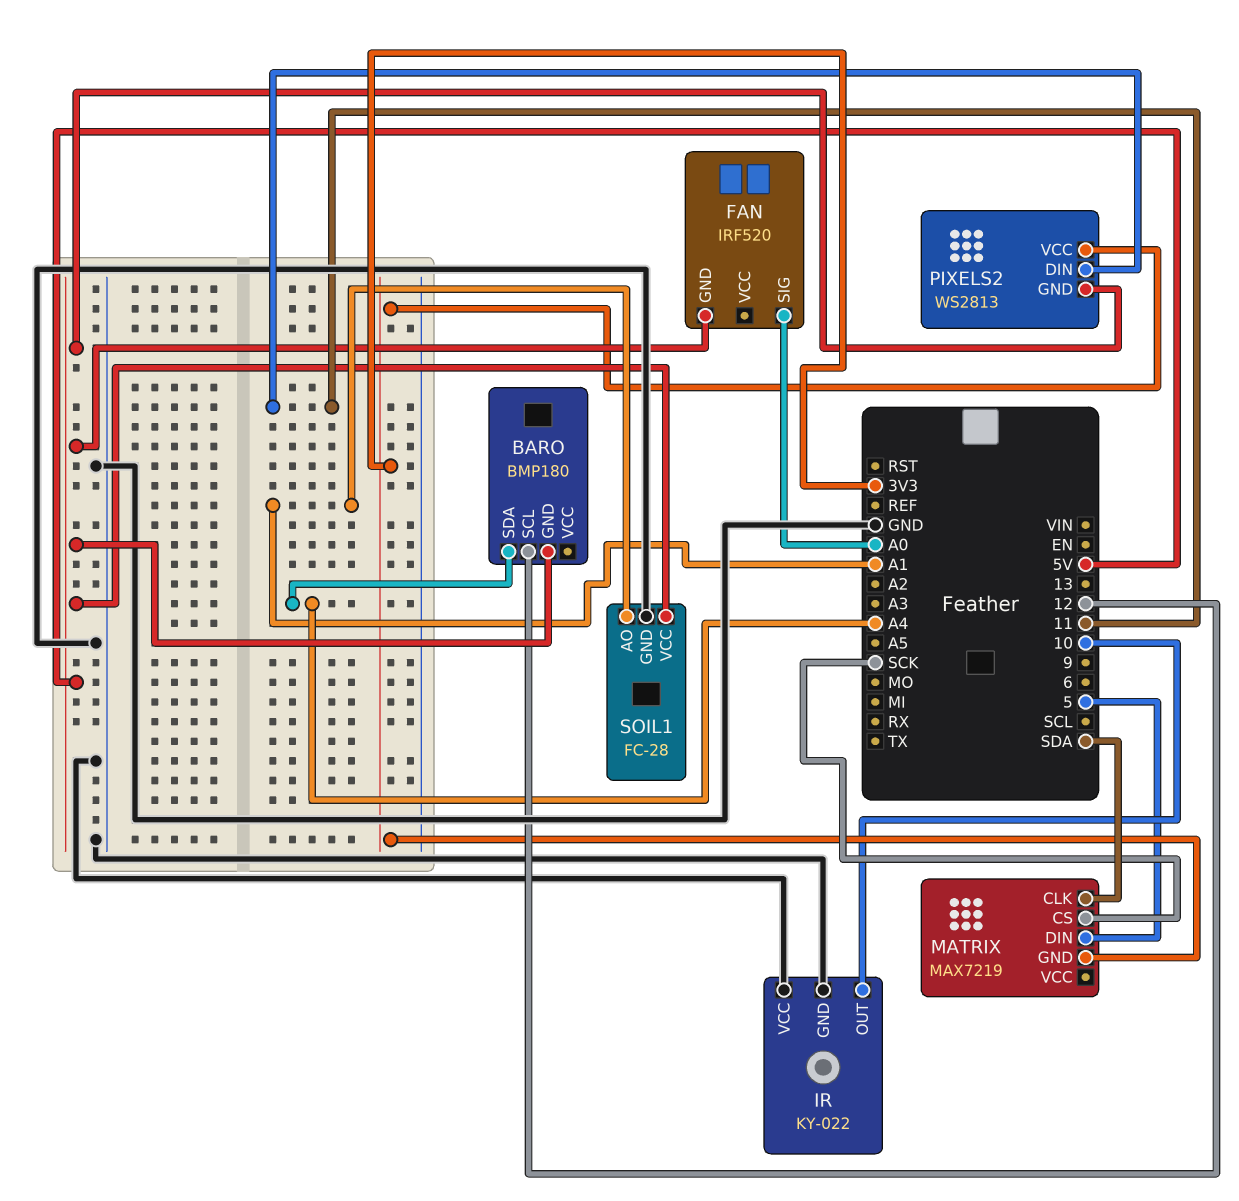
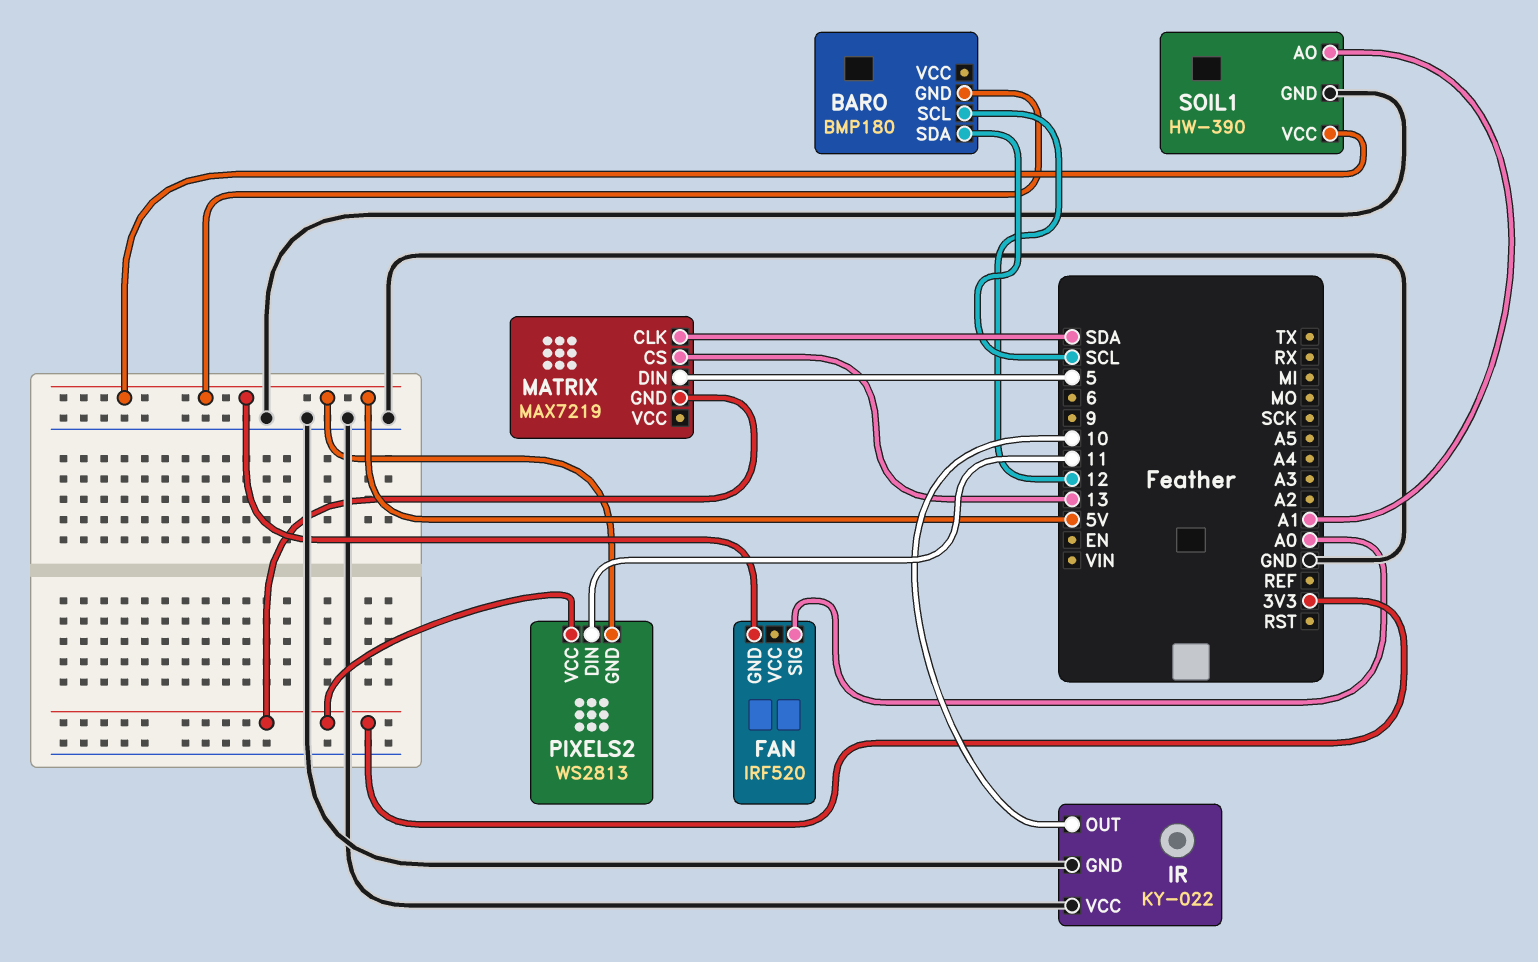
BARO pin SDA: A4 -> SCL
MATRIX pin CS: SCK -> 13
SOIL1: FC-28 -> HW-390

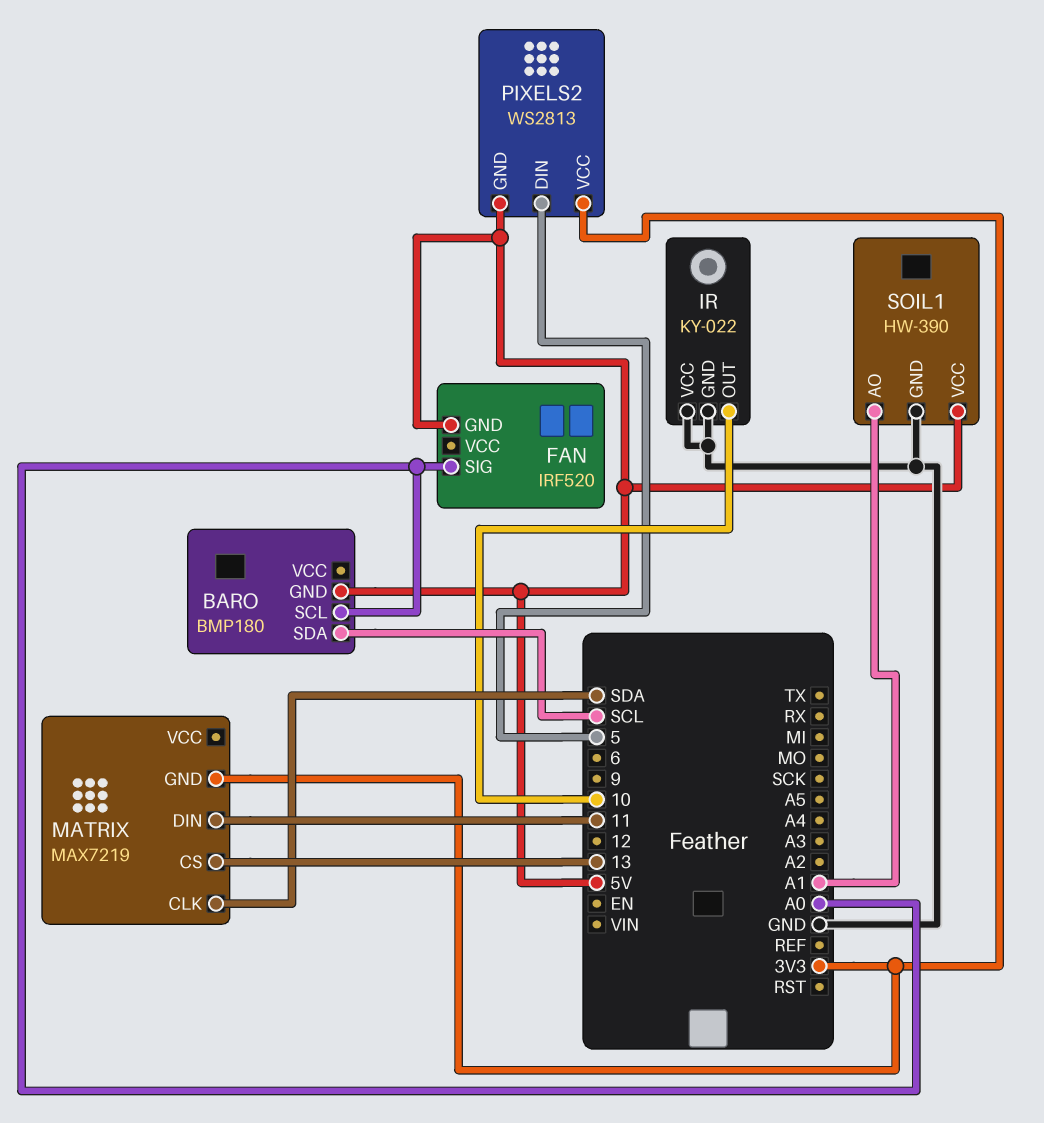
BARO pin SCL: 12 -> A0
MATRIX pin DIN: 5 -> 11
PIXELS2 pin DIN: 11 -> 5

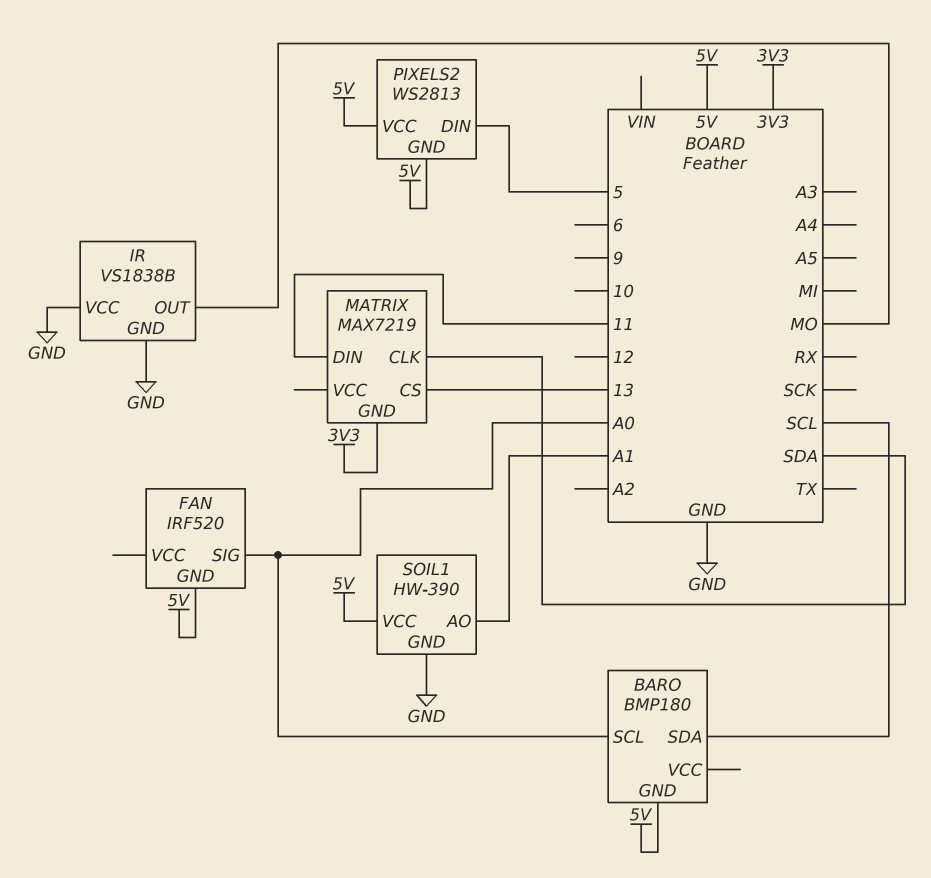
IR: KY-022 -> VS1838B
IR pin OUT: 10 -> MO
PIXELS2 pin VCC: 3V3 -> 5V

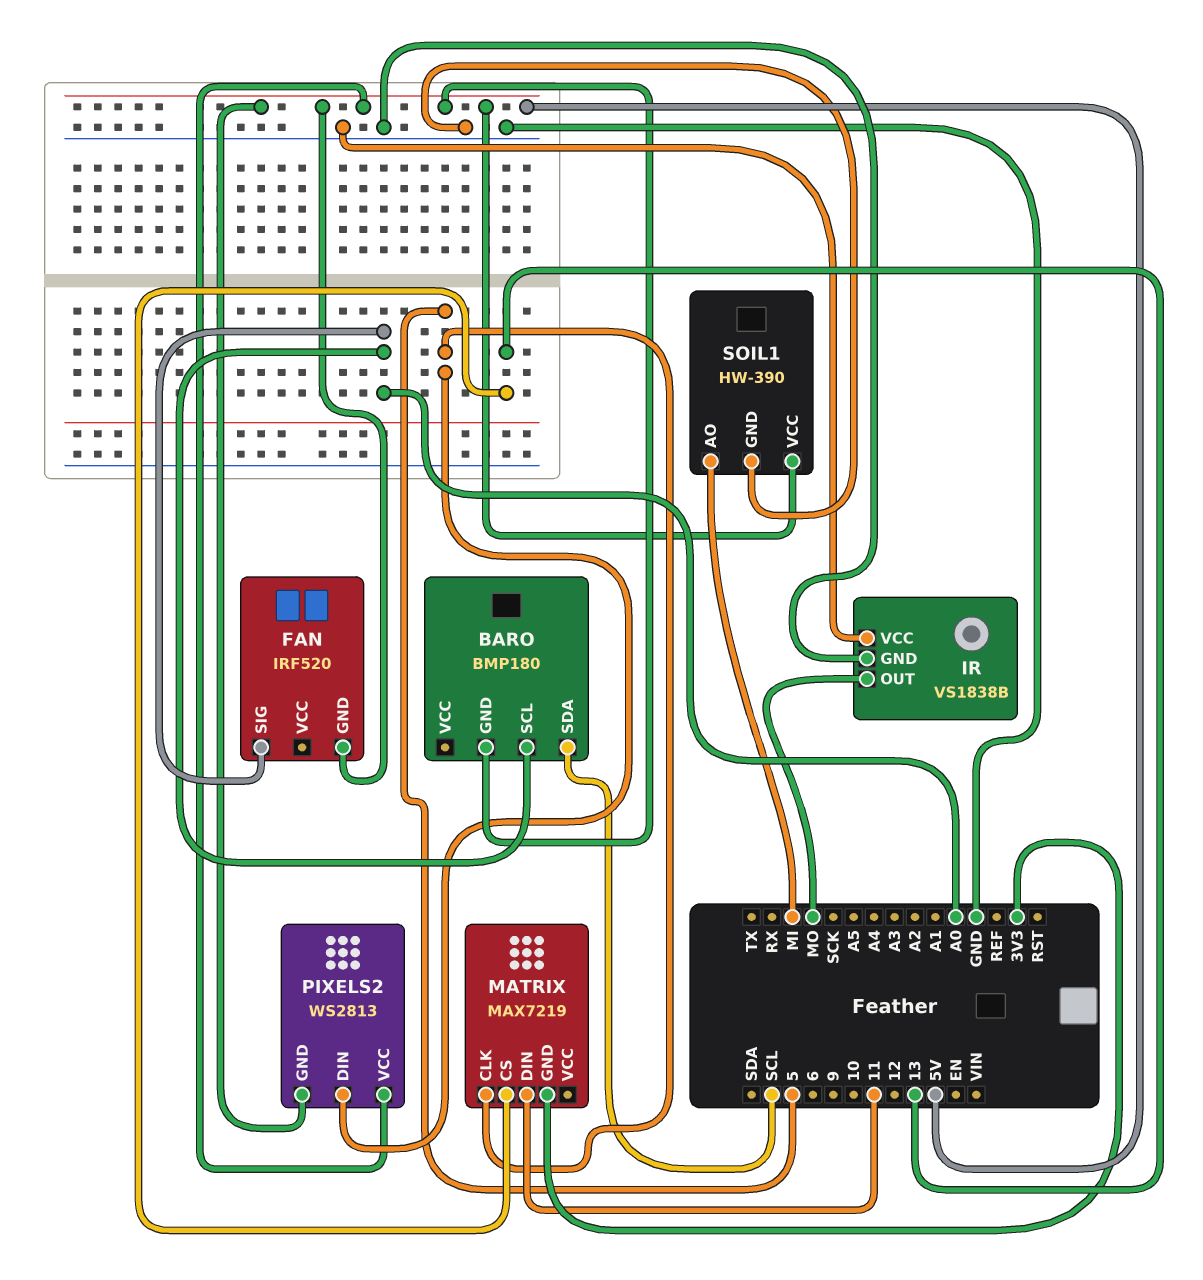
MATRIX pin CLK: SDA -> 5
SOIL1 pin AO: A1 -> MI

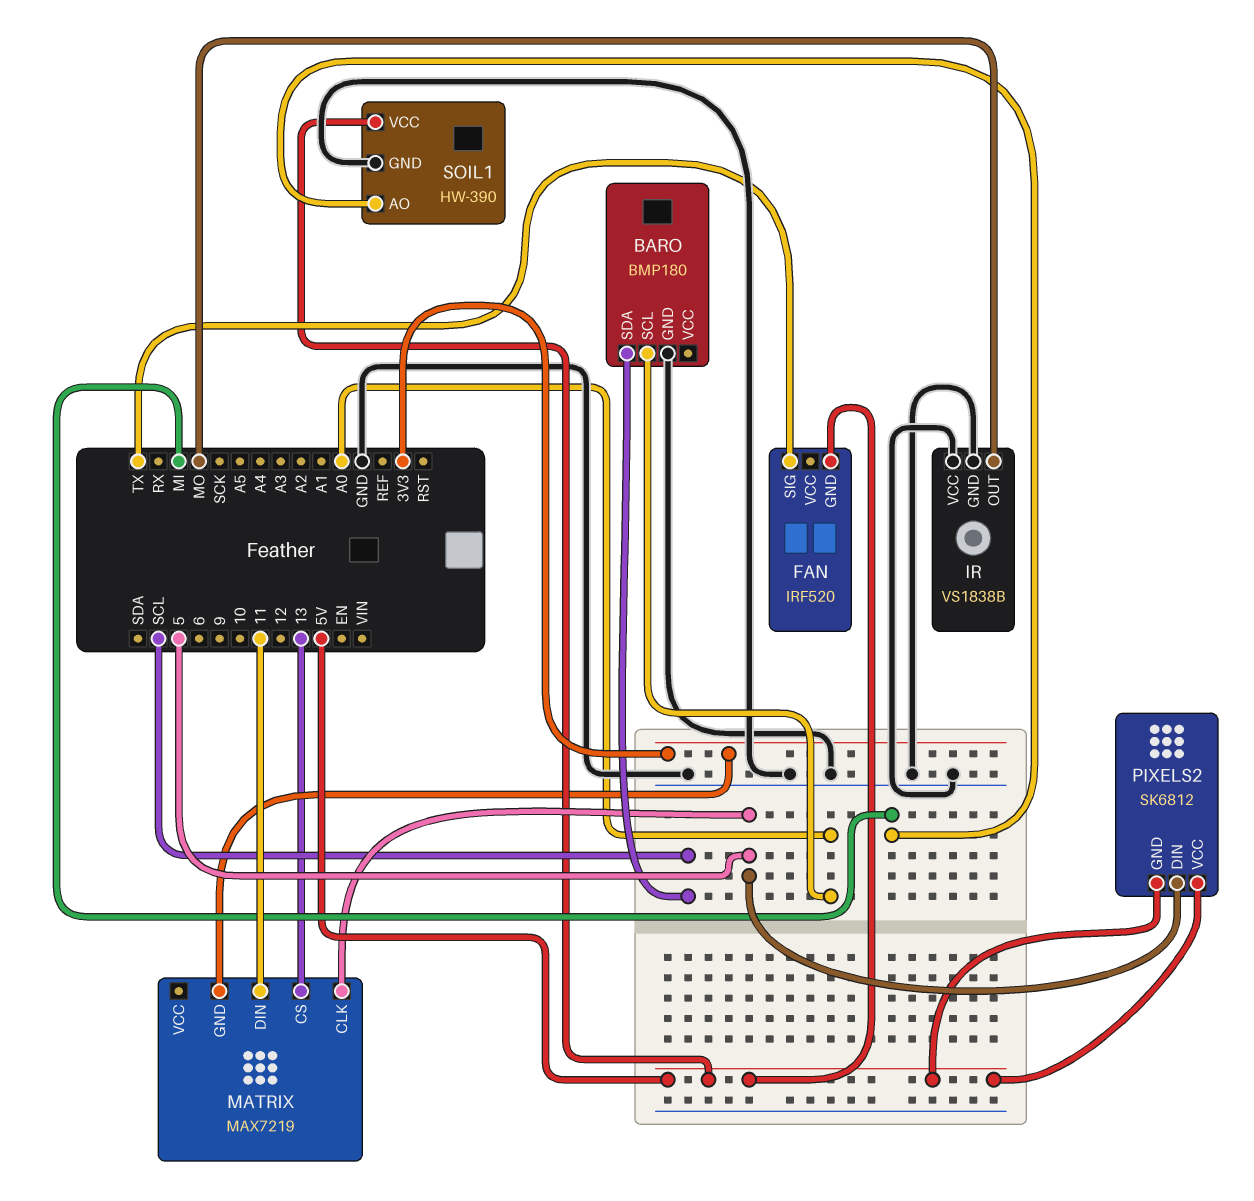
BARO pin GND: 5V -> GND
FAN pin SIG: A0 -> TX
PIXELS2: WS2813 -> SK6812

